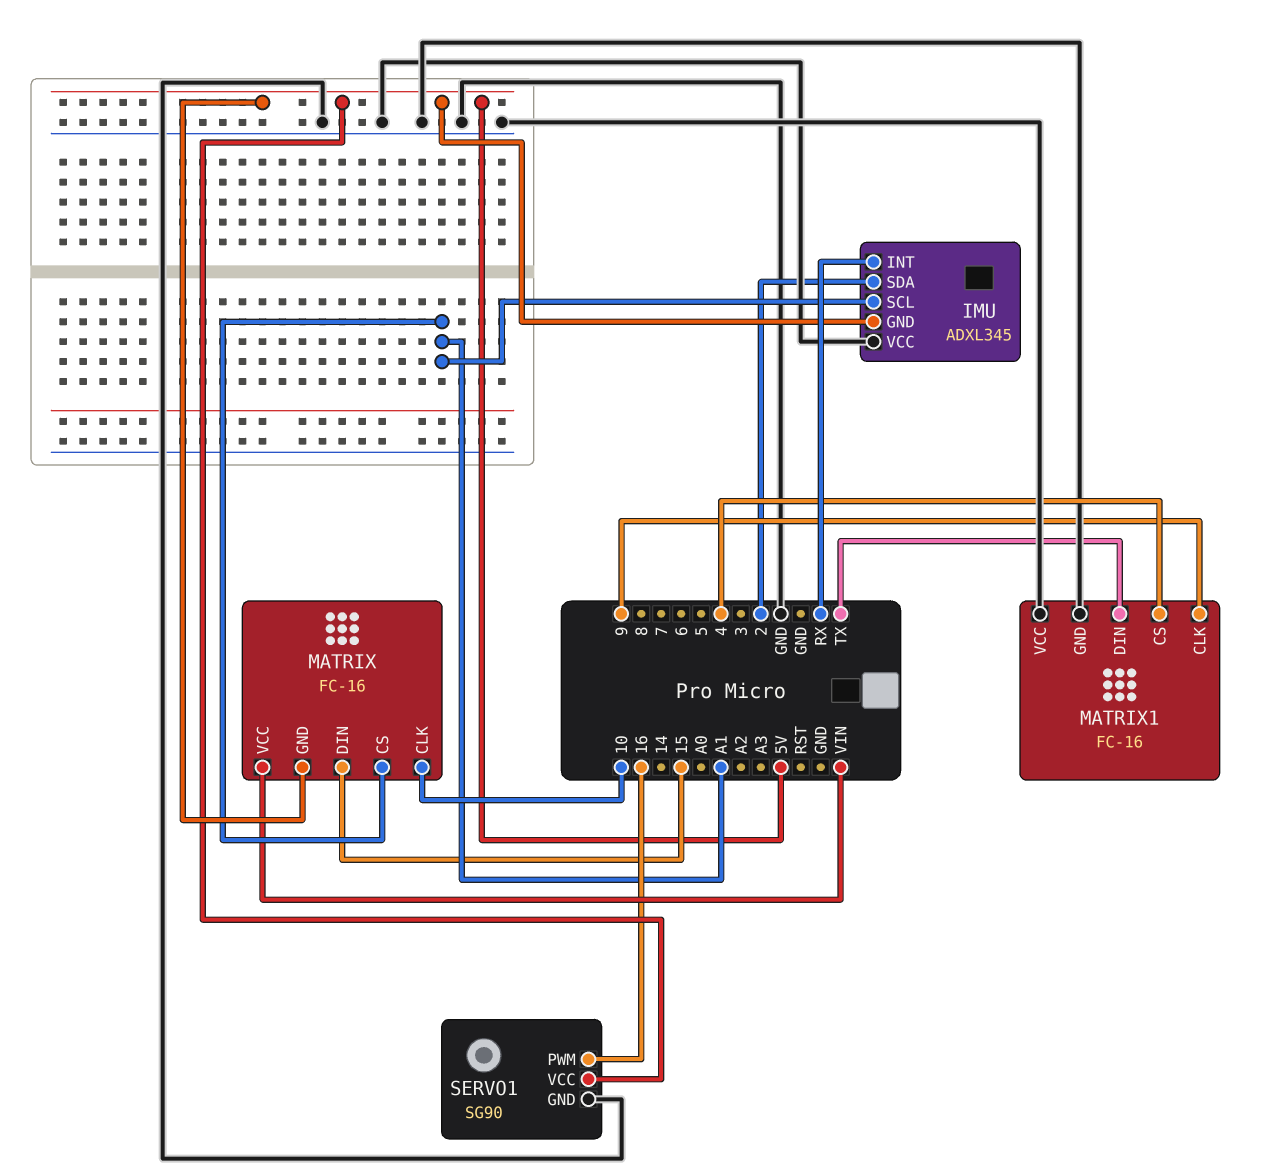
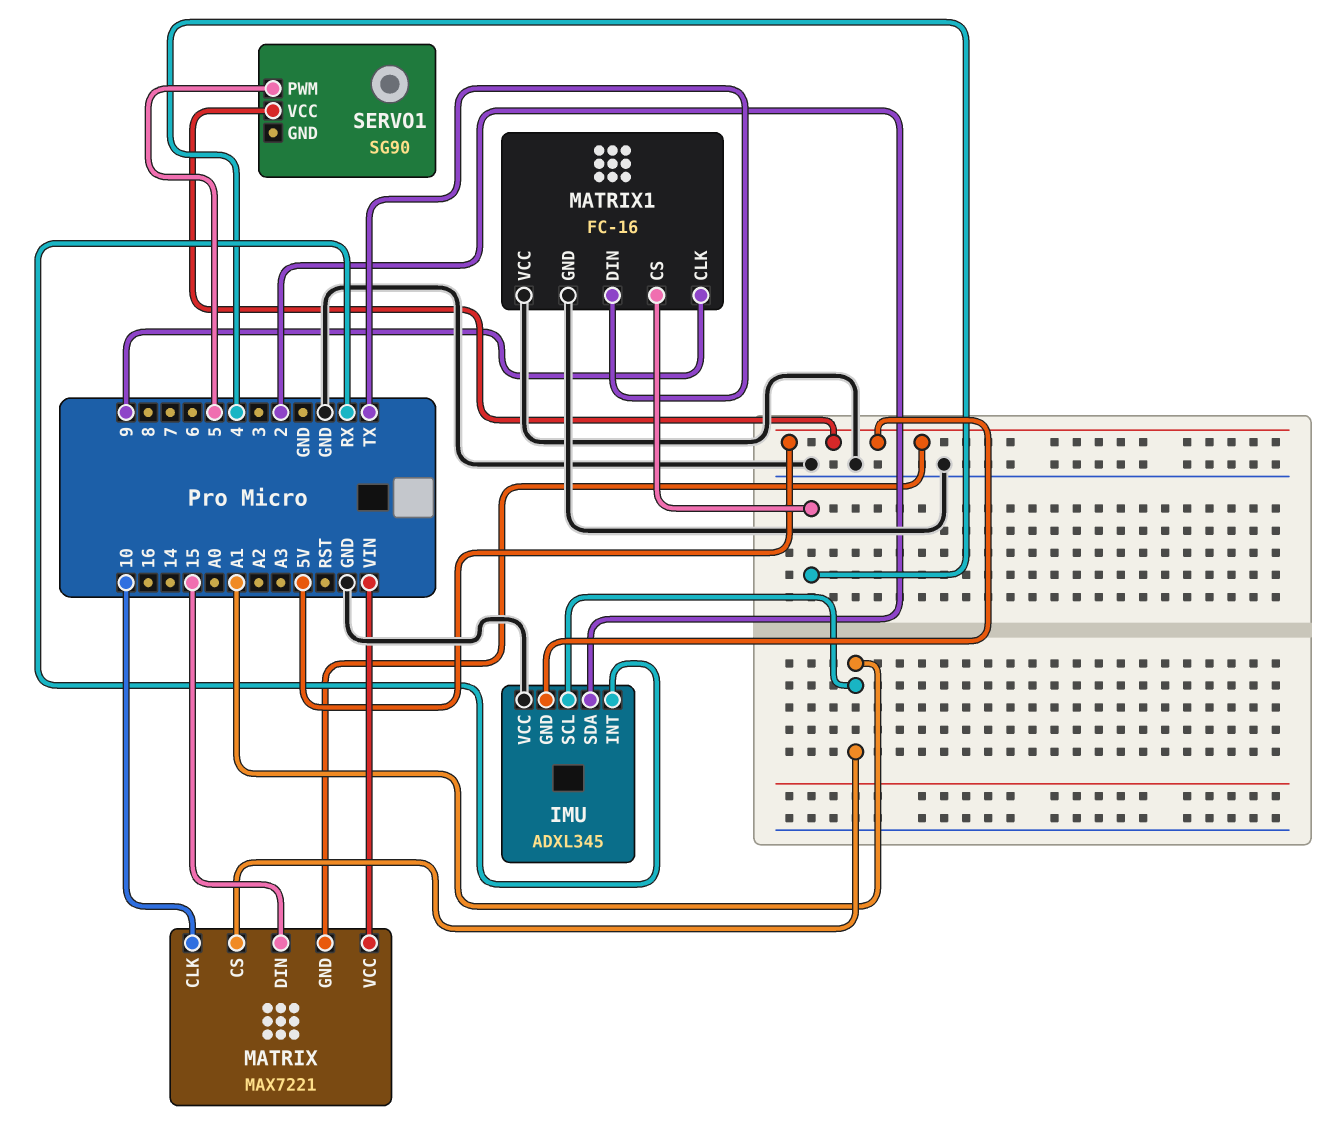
MATRIX: FC-16 -> MAX7221
SERVO1 pin GND: GND -> none
SERVO1 pin PWM: 16 -> 5

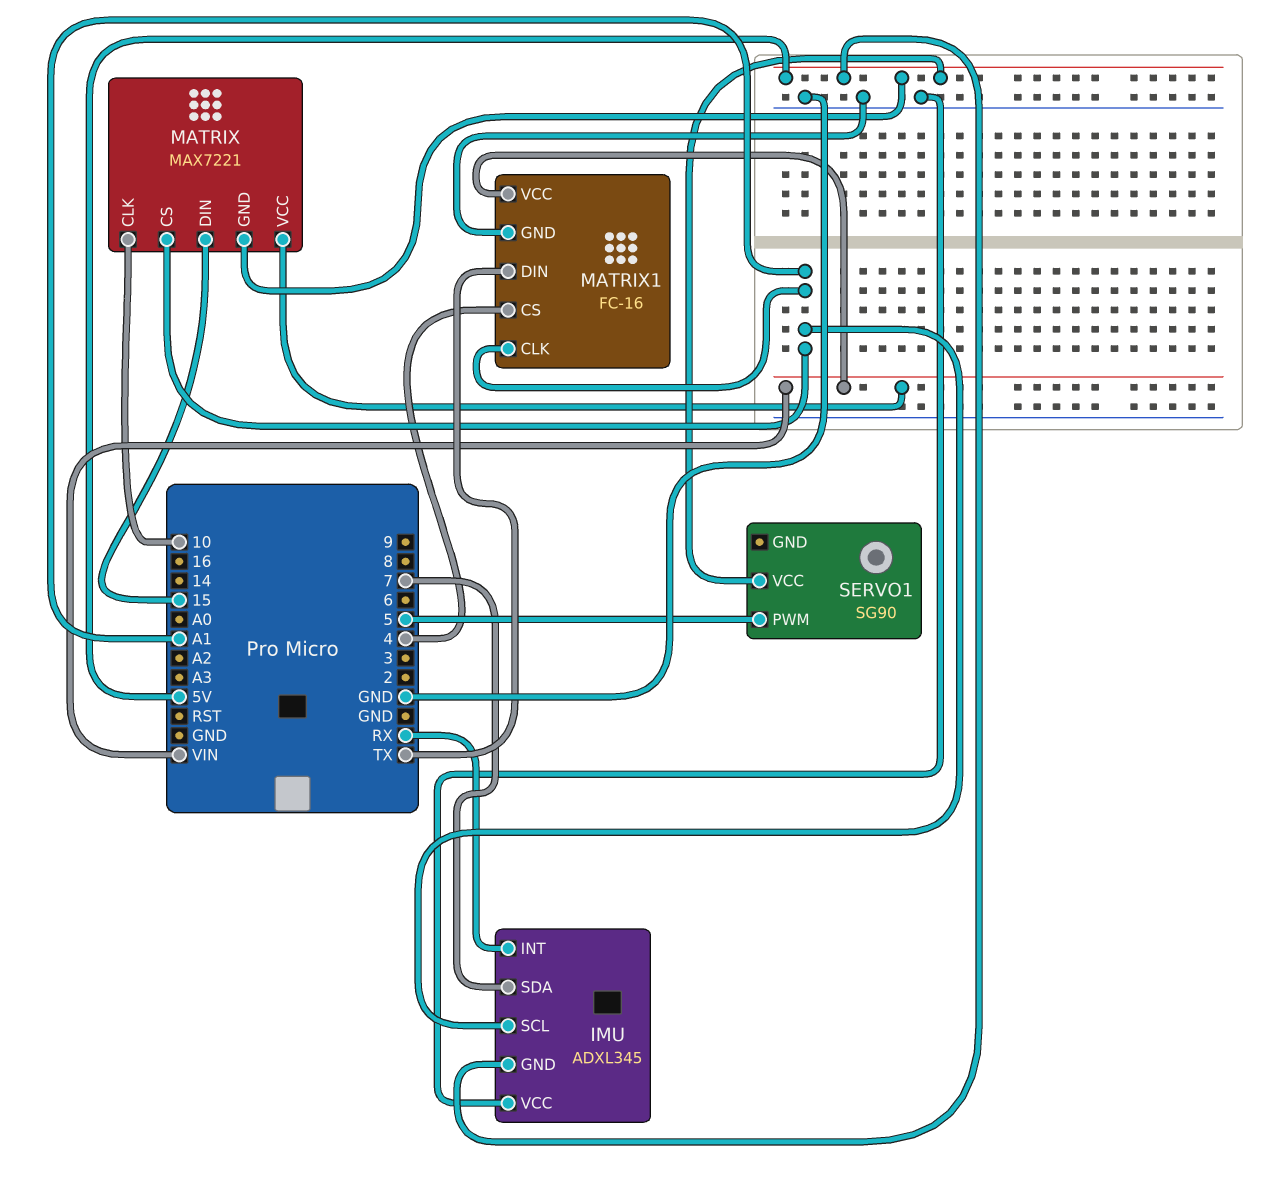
IMU pin SDA: 2 -> 7
MATRIX1 pin CLK: 9 -> A1
MATRIX1 pin VCC: GND -> VIN

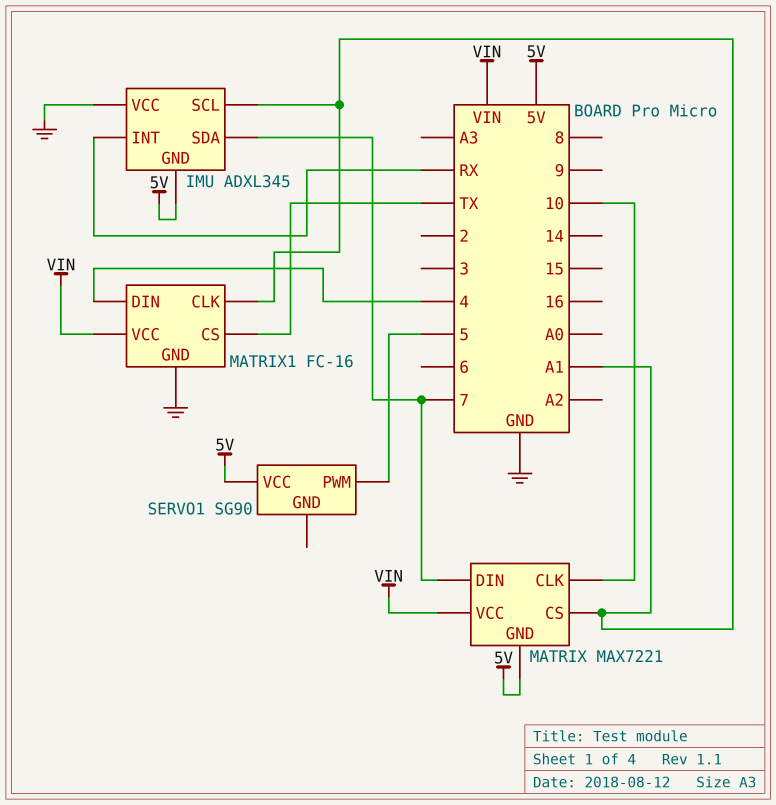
MATRIX pin DIN: 15 -> 7
MATRIX1 pin CS: 4 -> TX
MATRIX1 pin DIN: TX -> 4

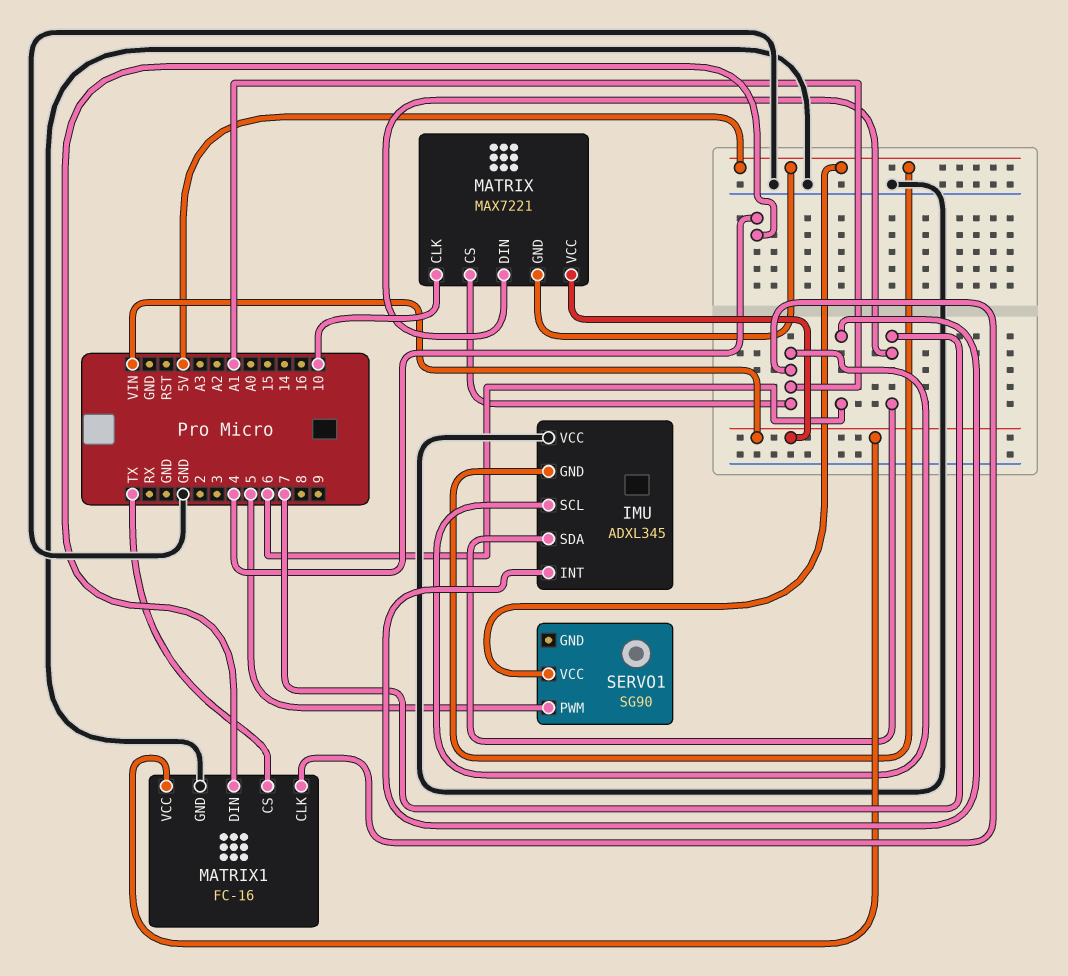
IMU pin INT: RX -> 6

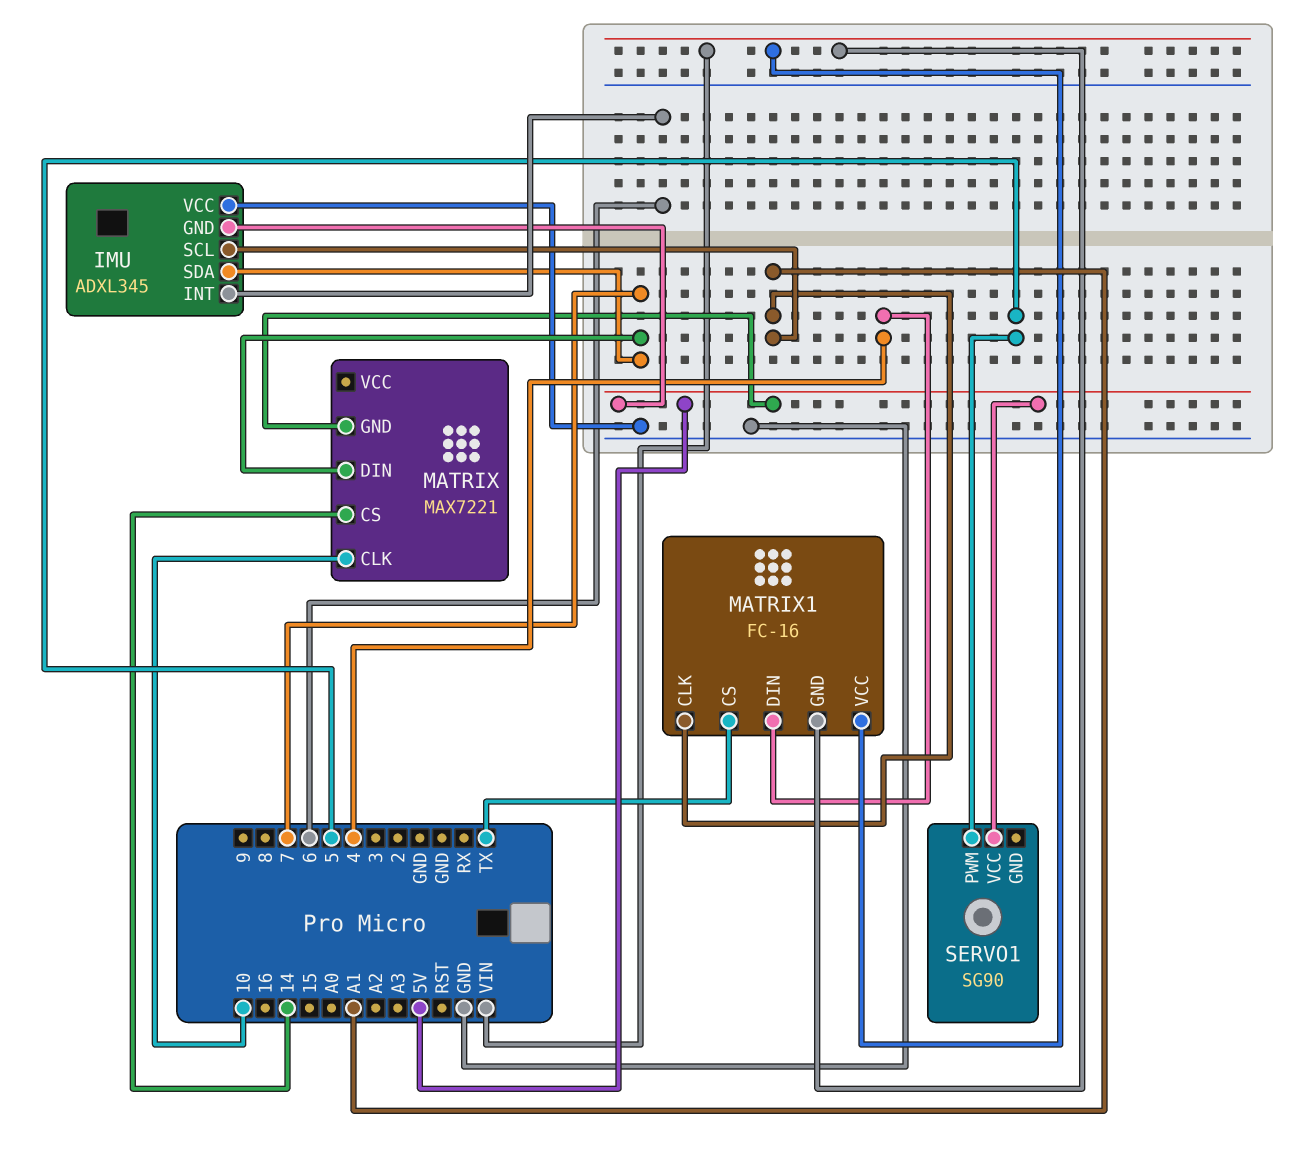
MATRIX pin CS: A1 -> 14
MATRIX pin VCC: VIN -> none
MATRIX1 pin GND: GND -> VIN

